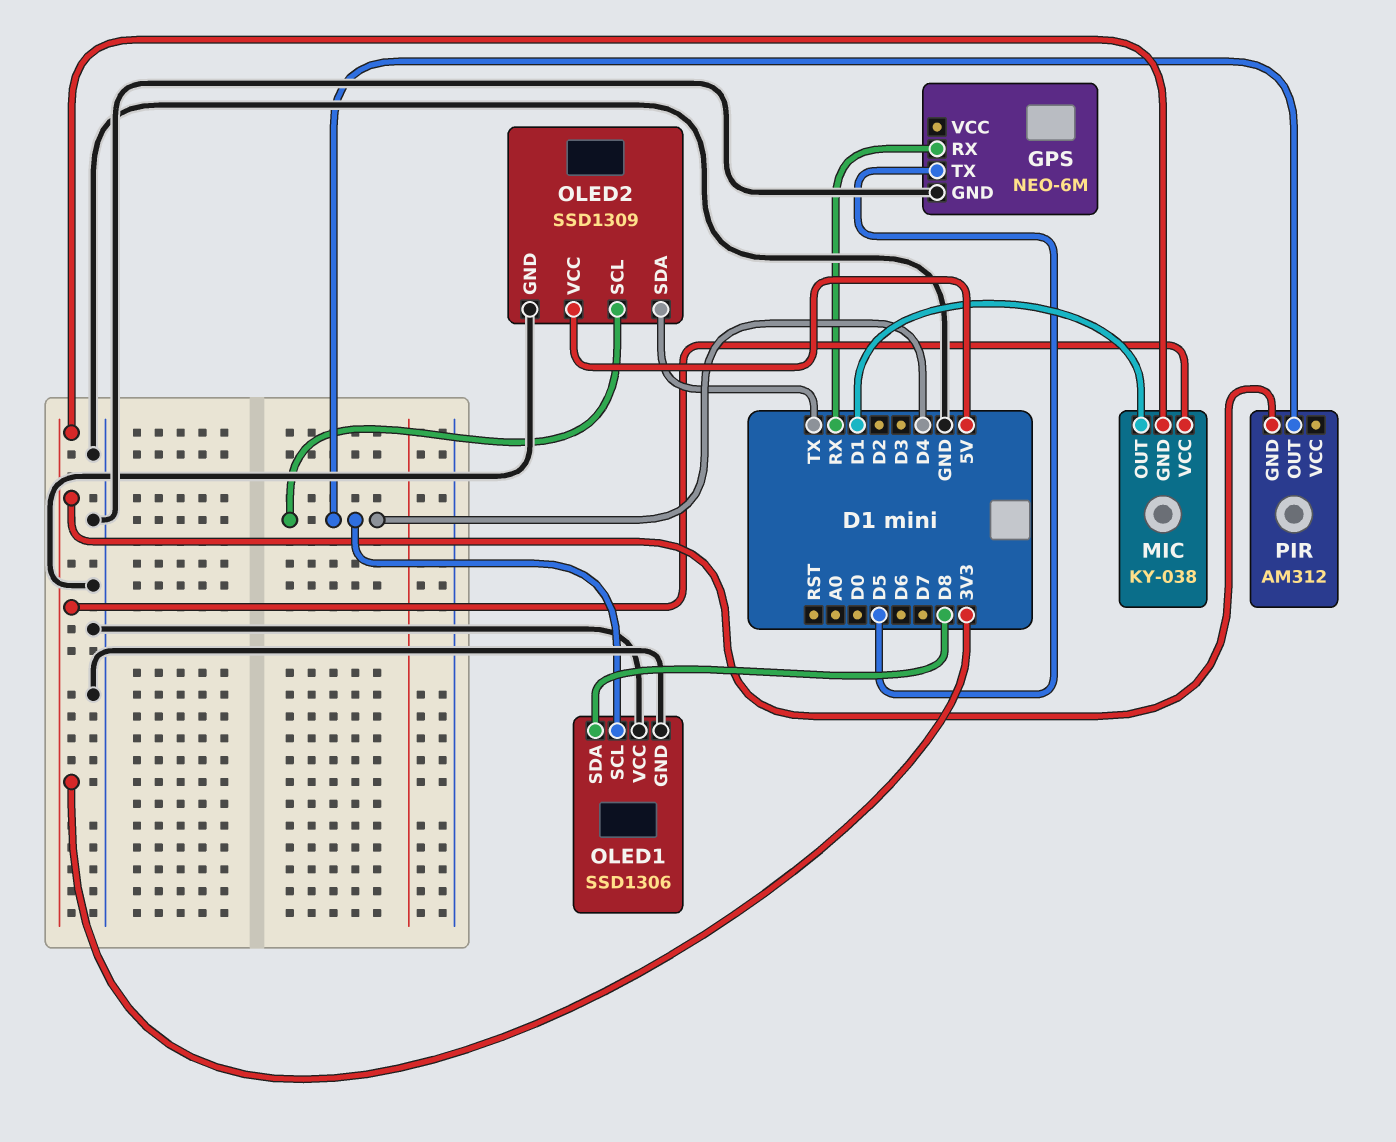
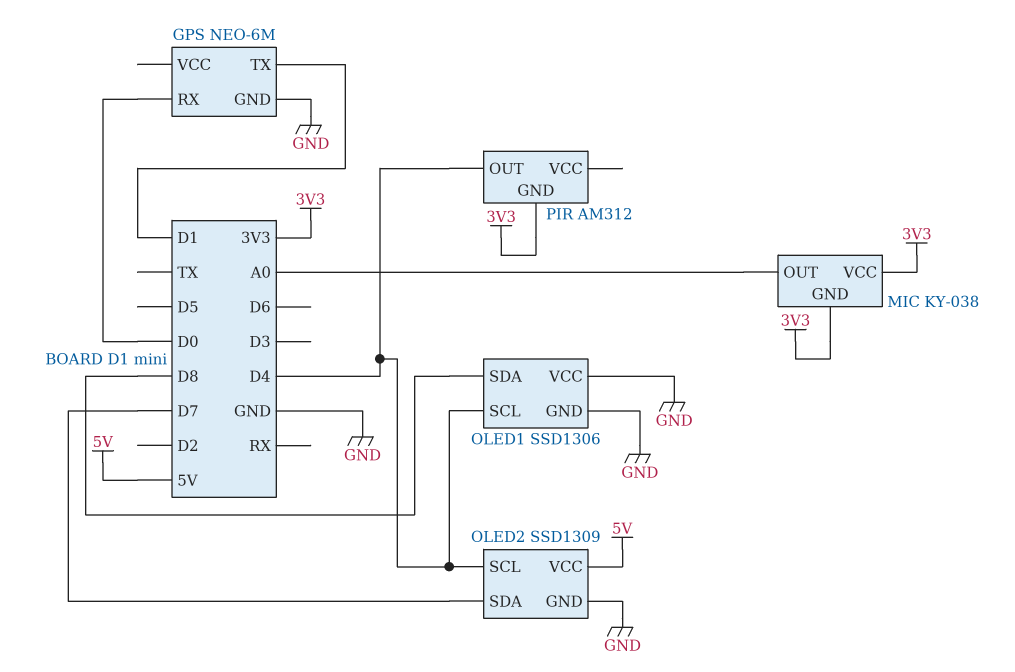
GPS pin RX: RX -> D0
GPS pin TX: D5 -> D1
MIC pin OUT: D1 -> A0
OLED2 pin SDA: TX -> D7

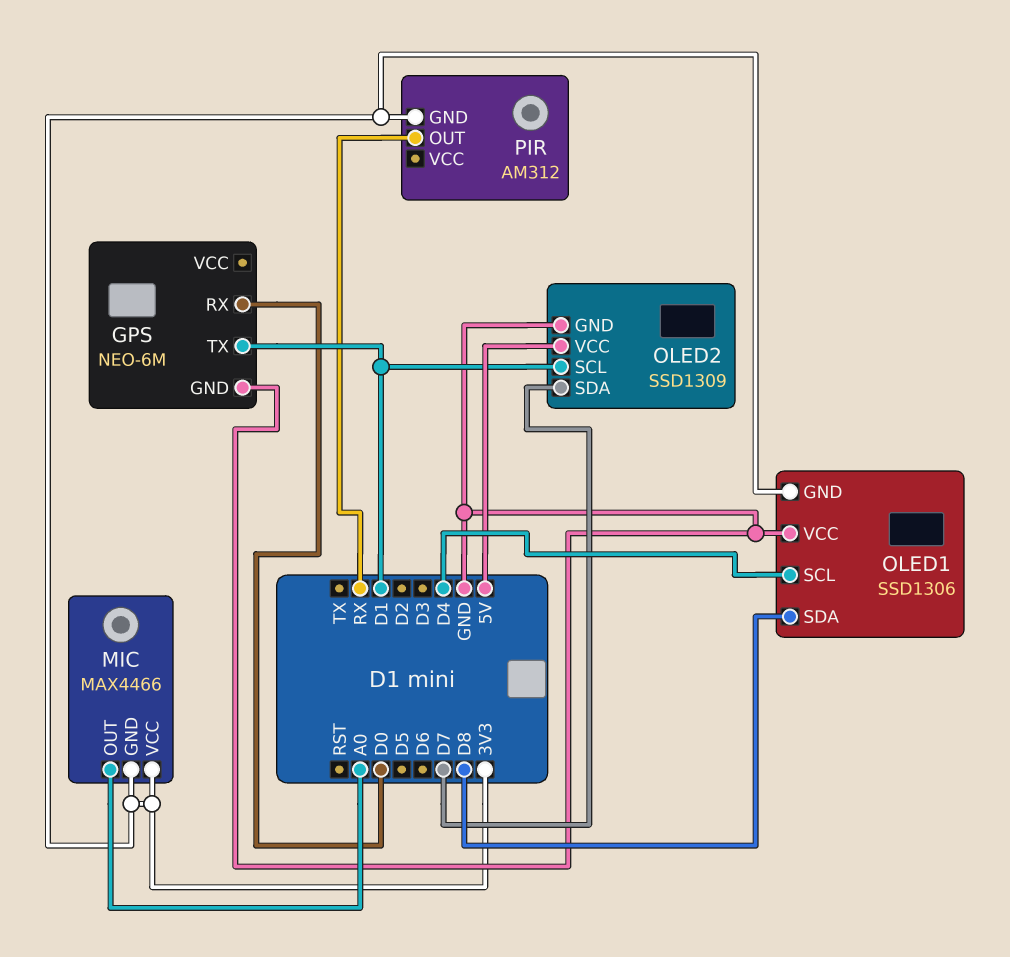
MIC: KY-038 -> MAX4466
OLED1 pin GND: GND -> 3V3
OLED2 pin SCL: D4 -> D1
PIR pin OUT: D4 -> RX

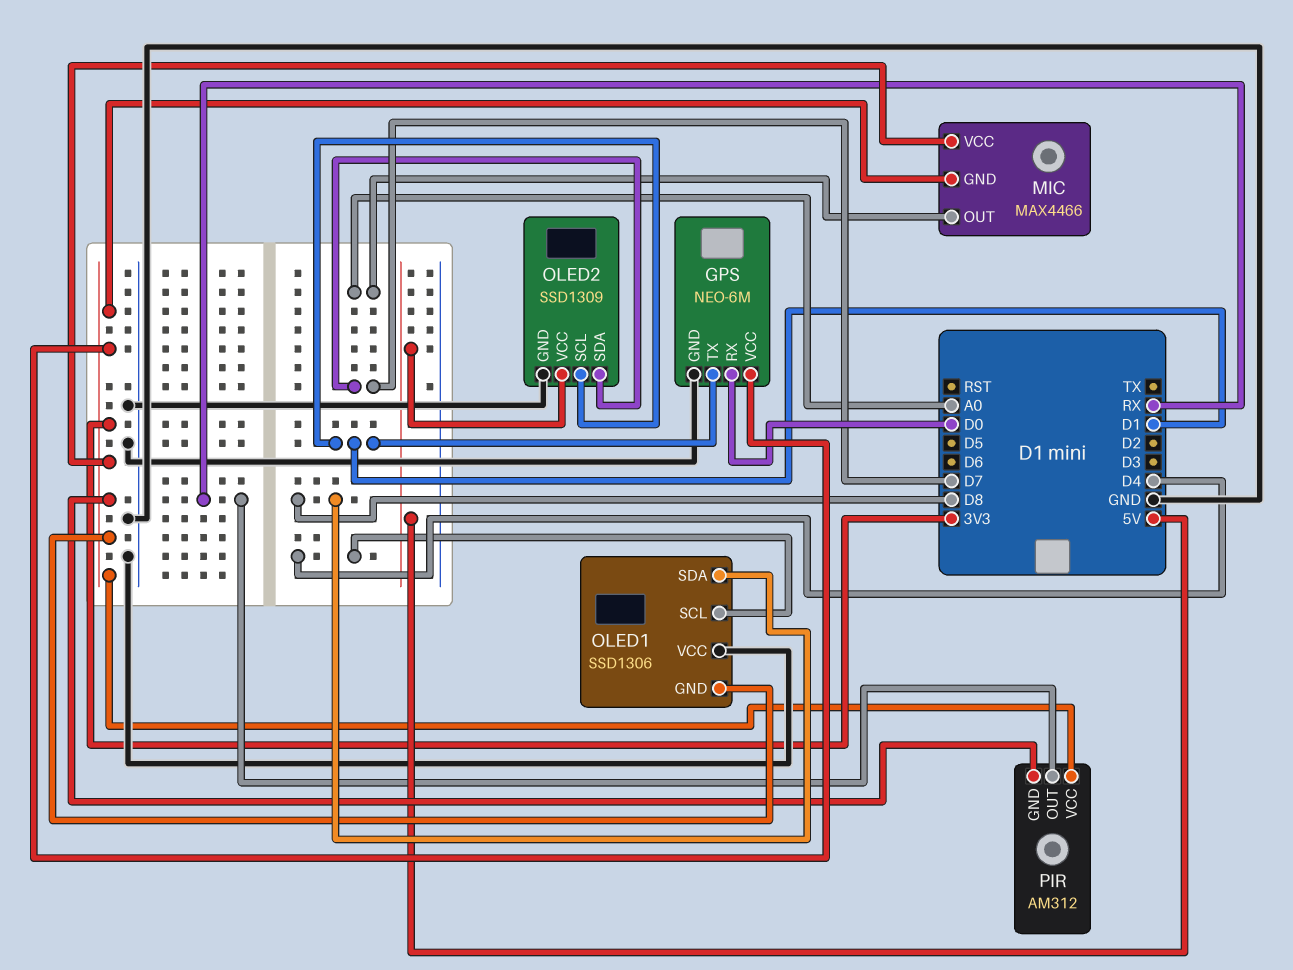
GPS pin VCC: none -> 3V3
PIR pin VCC: none -> 3V3

